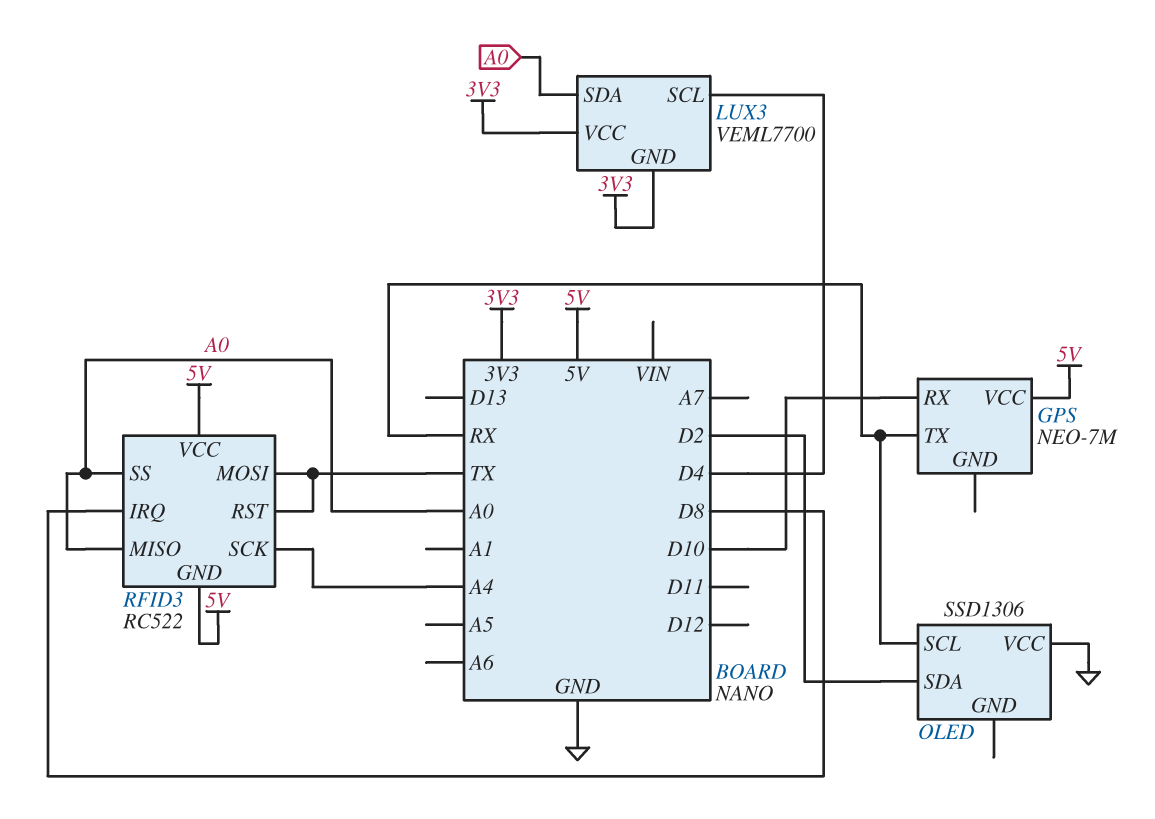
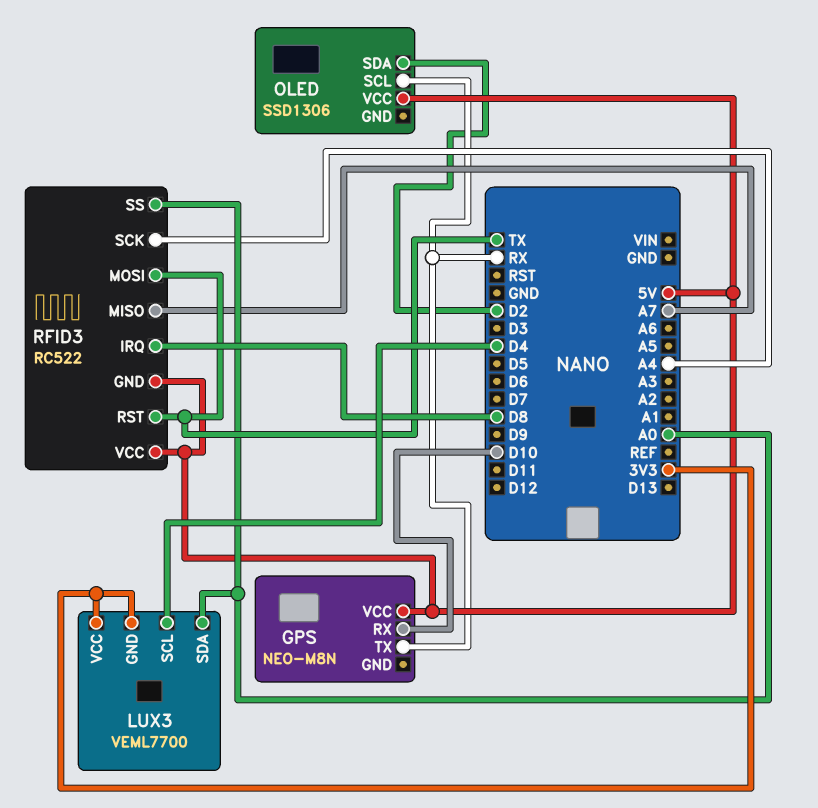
GPS: NEO-7M -> NEO-M8N
OLED pin VCC: GND -> 5V
RFID3 pin MISO: A0 -> A7

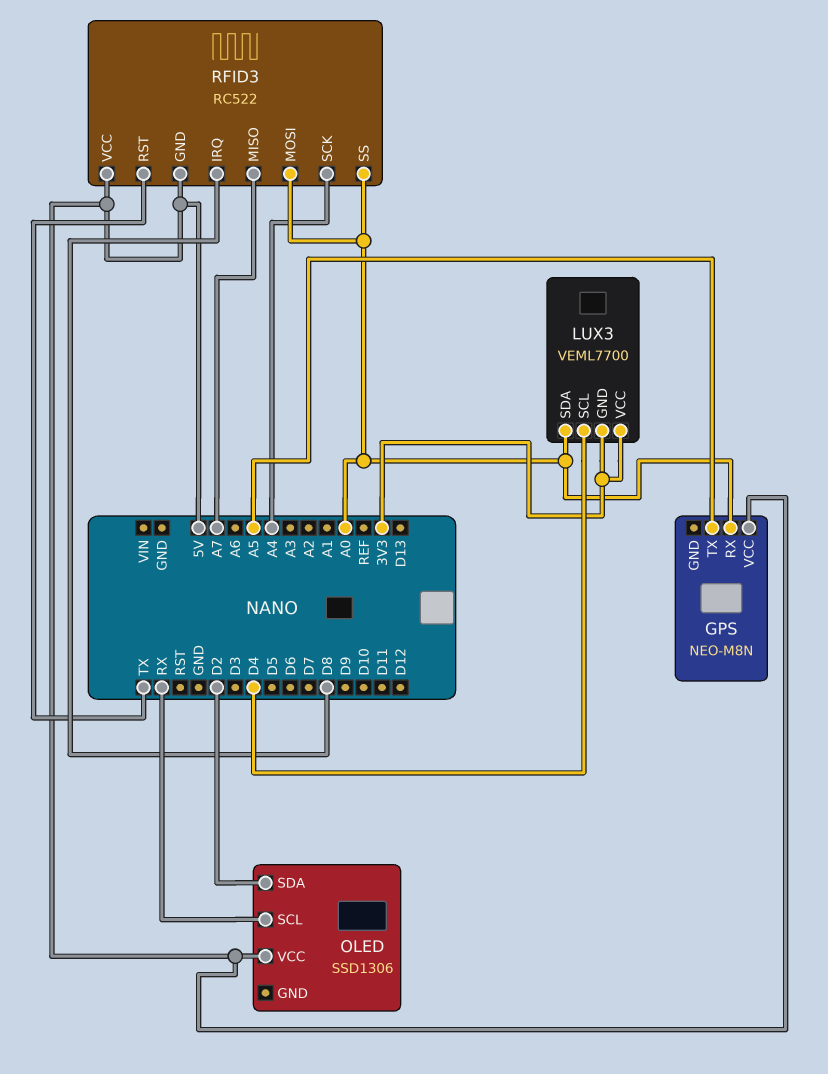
GPS pin RX: D10 -> A0
GPS pin TX: RX -> A5
RFID3 pin MOSI: TX -> A0

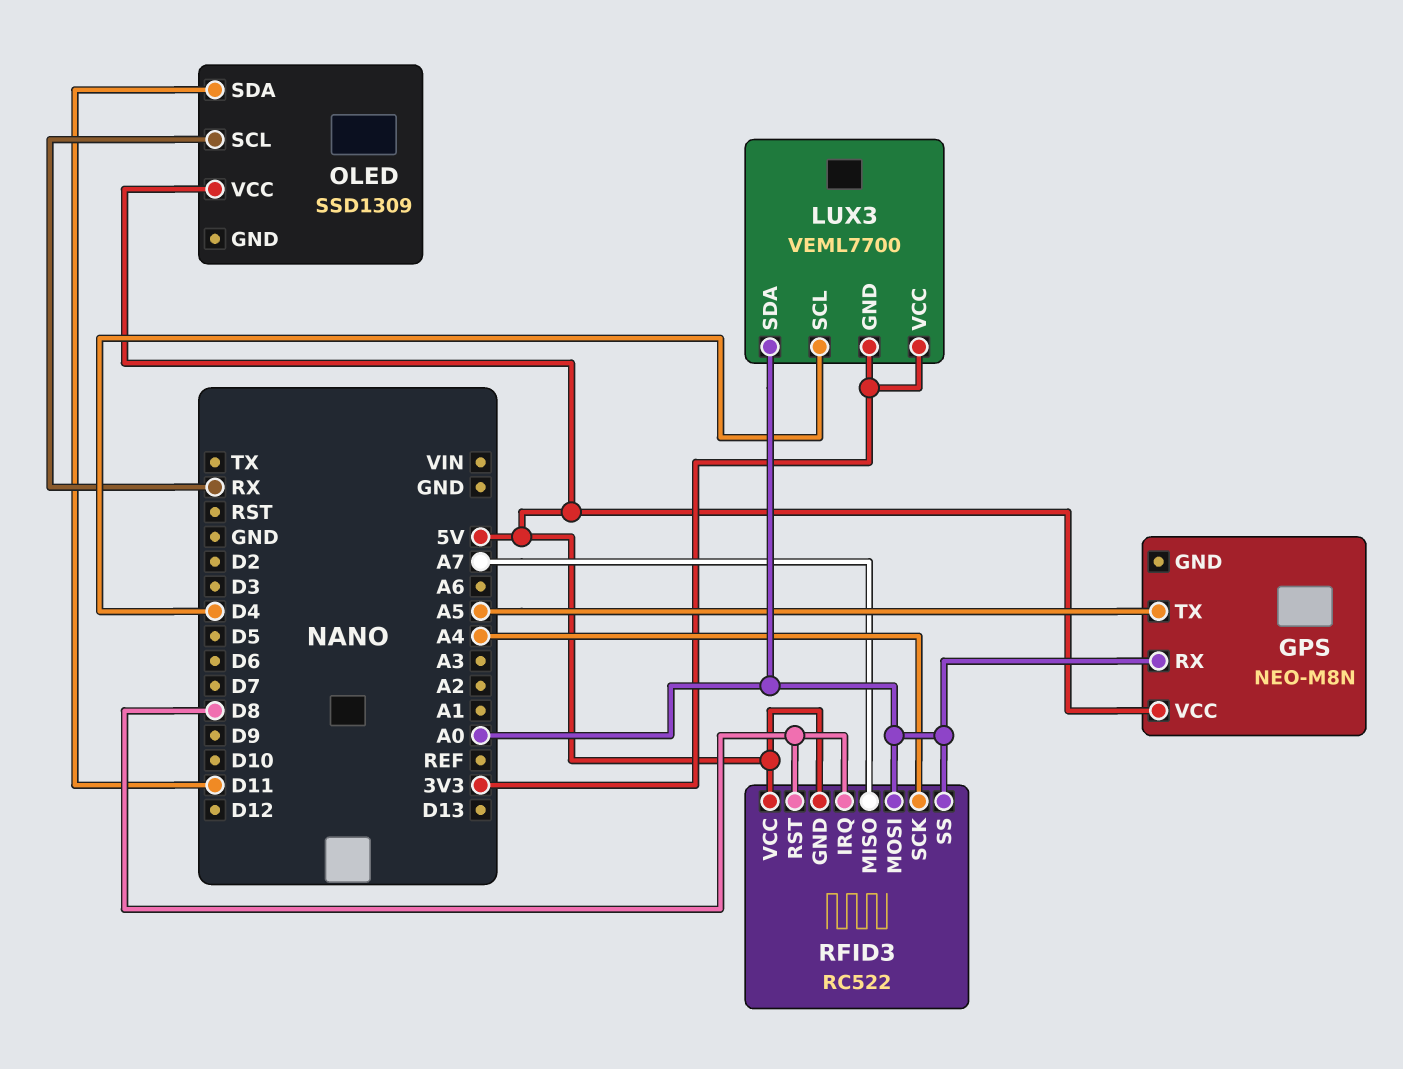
OLED: SSD1306 -> SSD1309
OLED pin SDA: D2 -> D11
RFID3 pin RST: TX -> D8

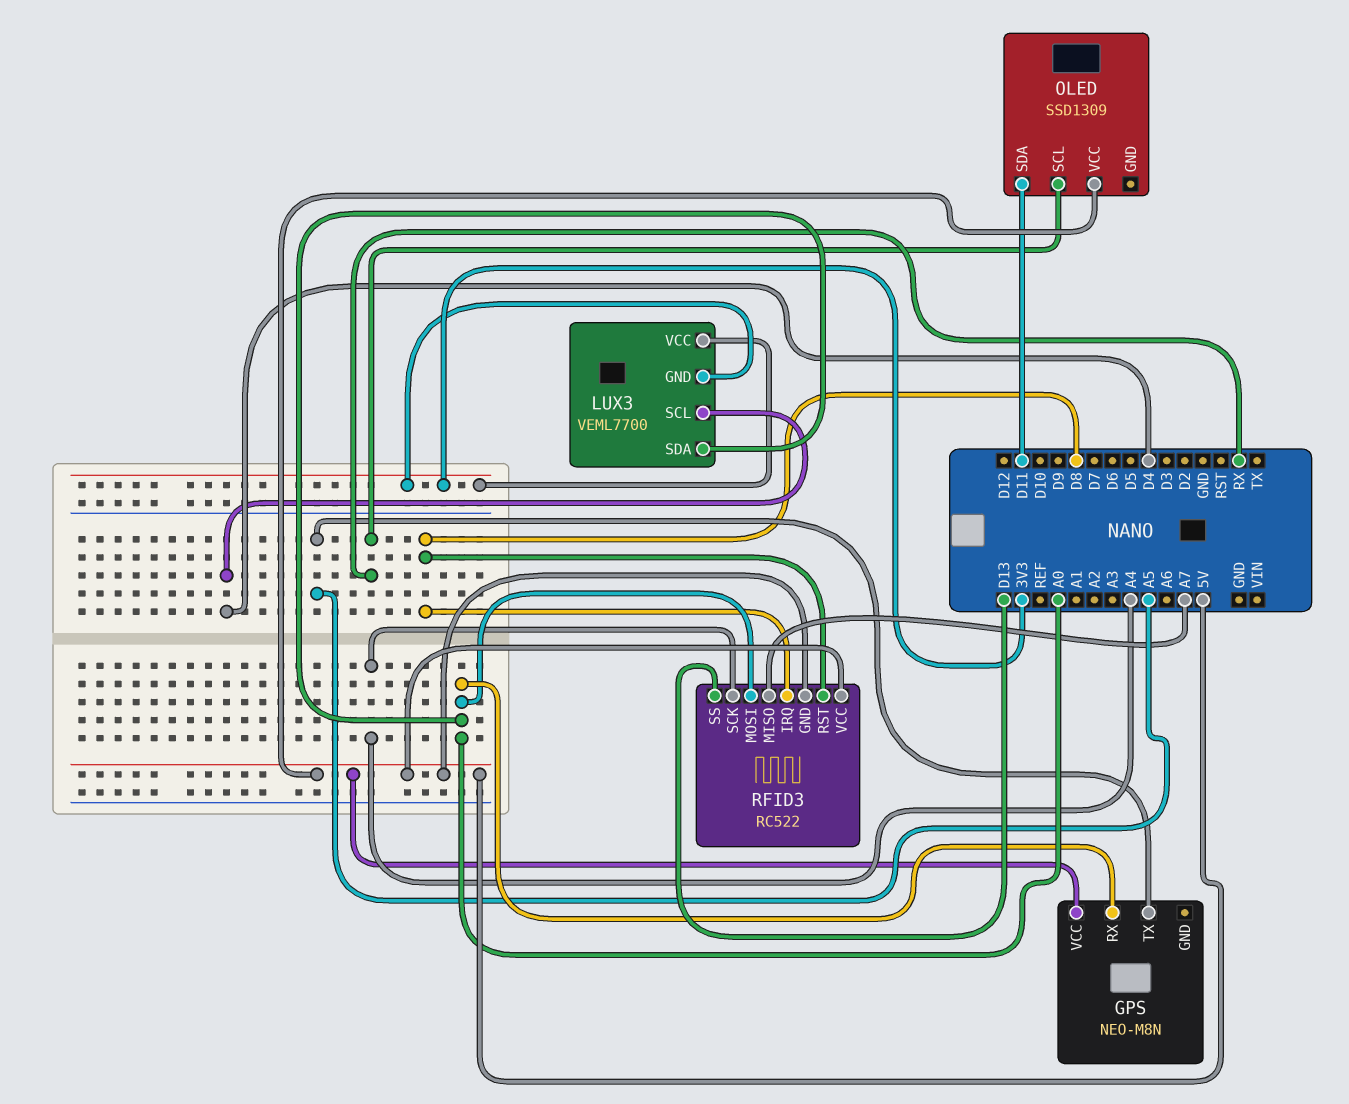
RFID3 pin SS: A0 -> D13

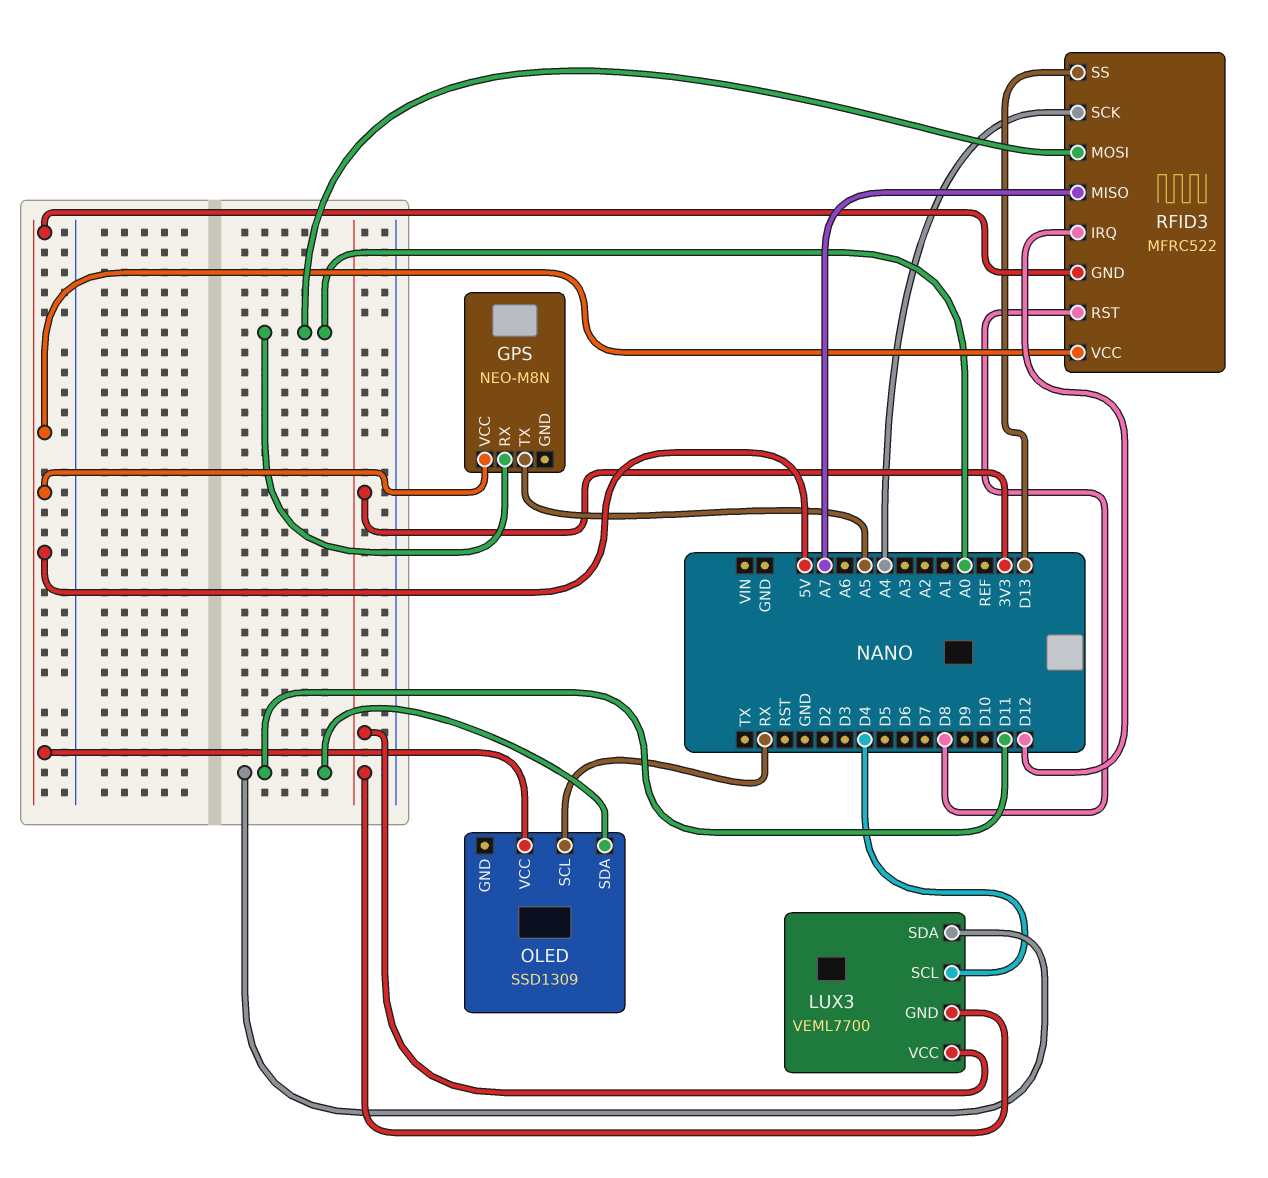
LUX3 pin SDA: A0 -> D11
RFID3: RC522 -> MFRC522
RFID3 pin IRQ: D8 -> D12

